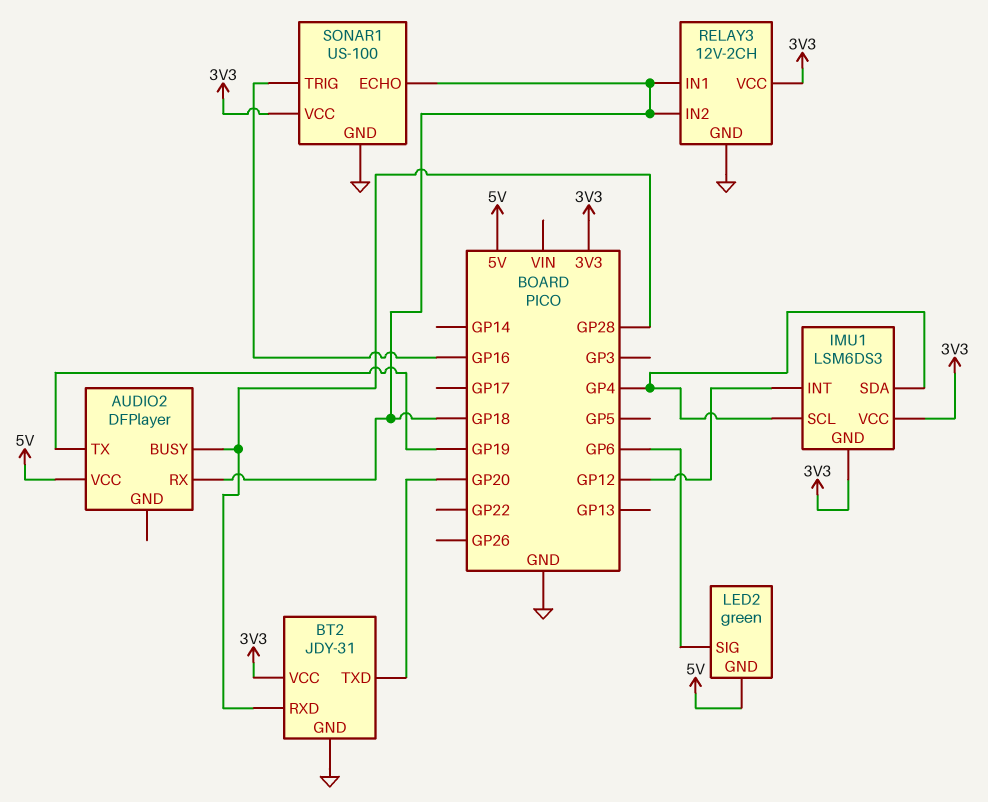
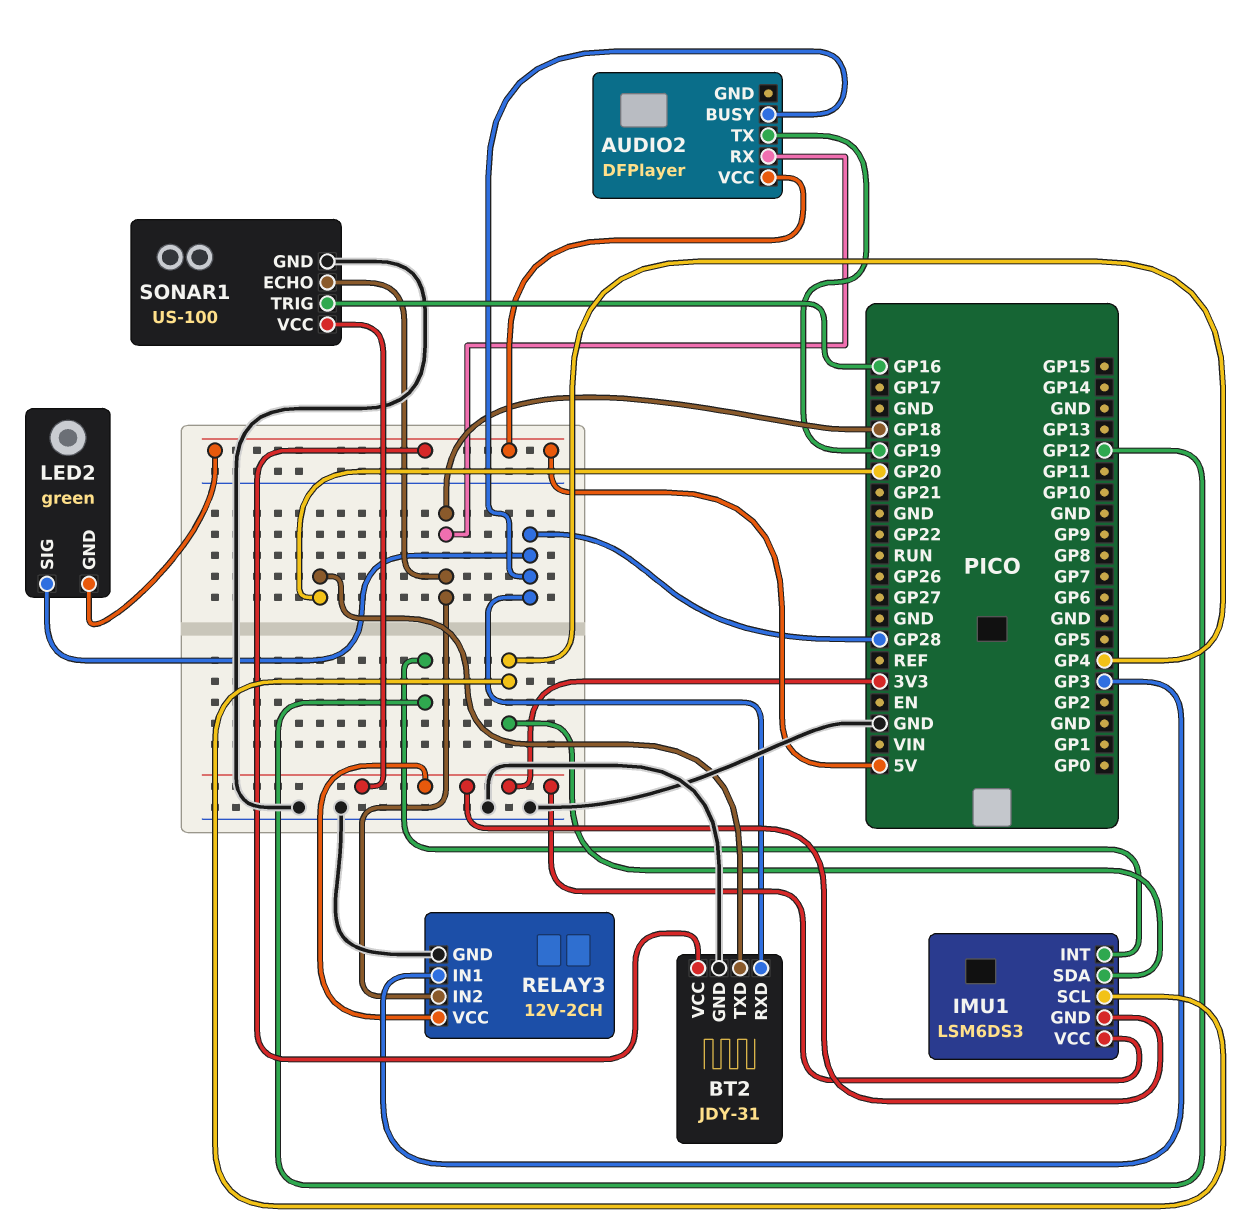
BT2 pin VCC: 3V3 -> 5V
LED2 pin SIG: GP6 -> GP28
RELAY3 pin IN1: GP18 -> GP3

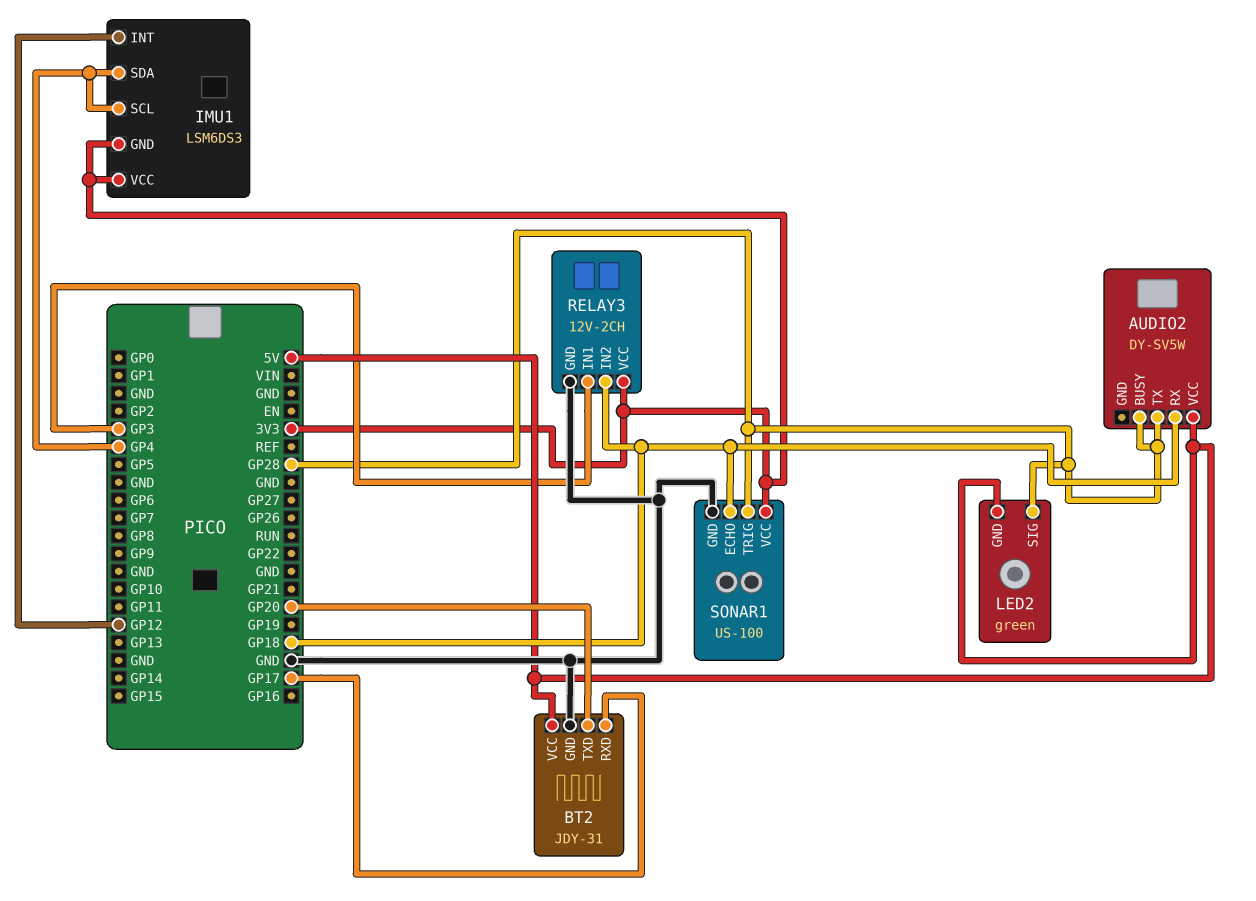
AUDIO2: DFPlayer -> DY-SV5W
AUDIO2 pin TX: GP19 -> GP28
BT2 pin RXD: GP28 -> GP17
SONAR1 pin TRIG: GP16 -> GP28

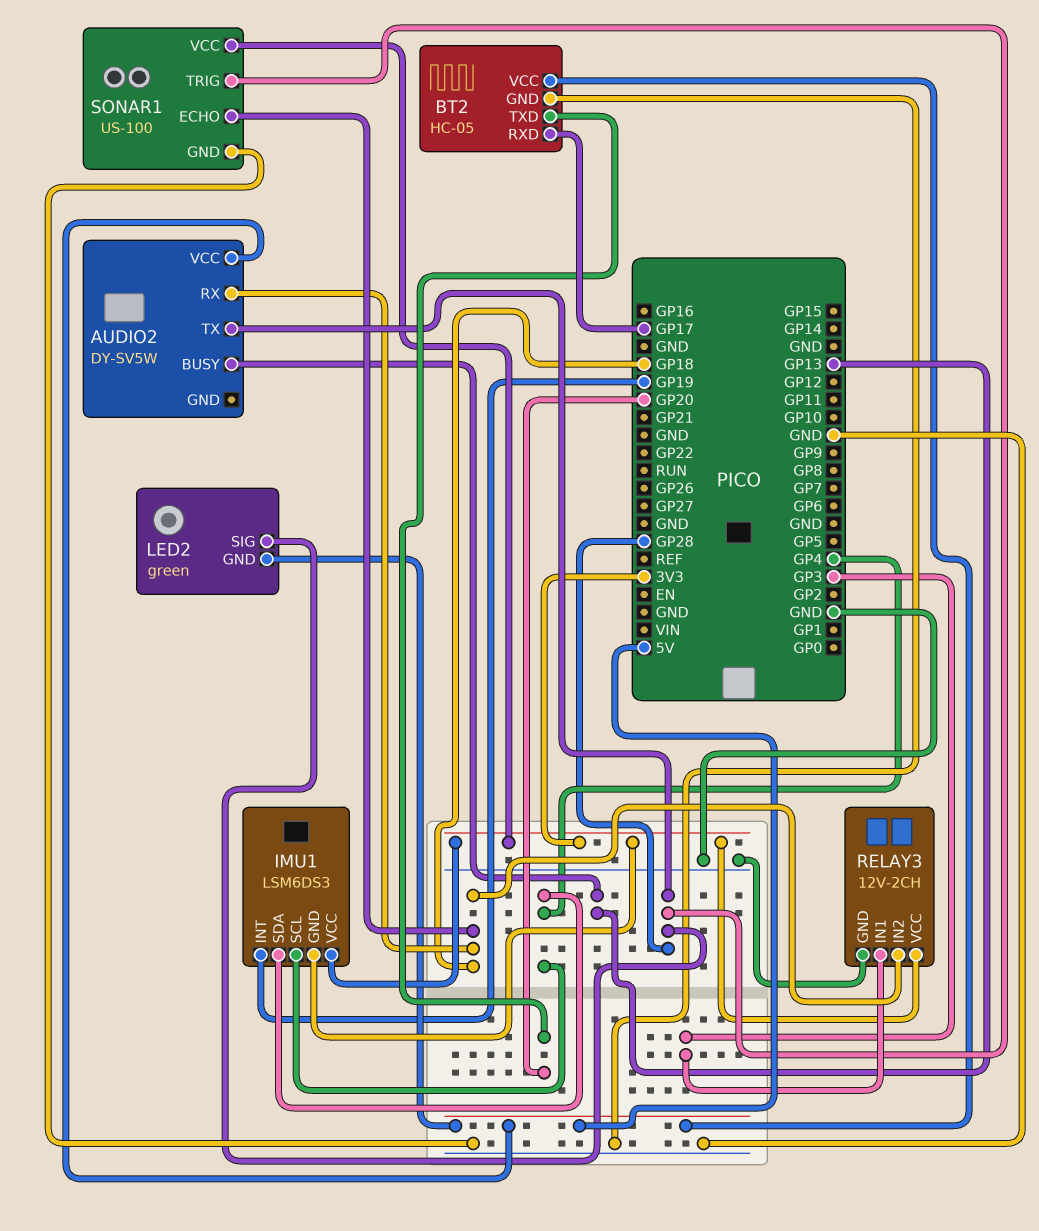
AUDIO2 pin BUSY: GP28 -> GP13
BT2: JDY-31 -> HC-05
IMU1 pin INT: GP12 -> GP19

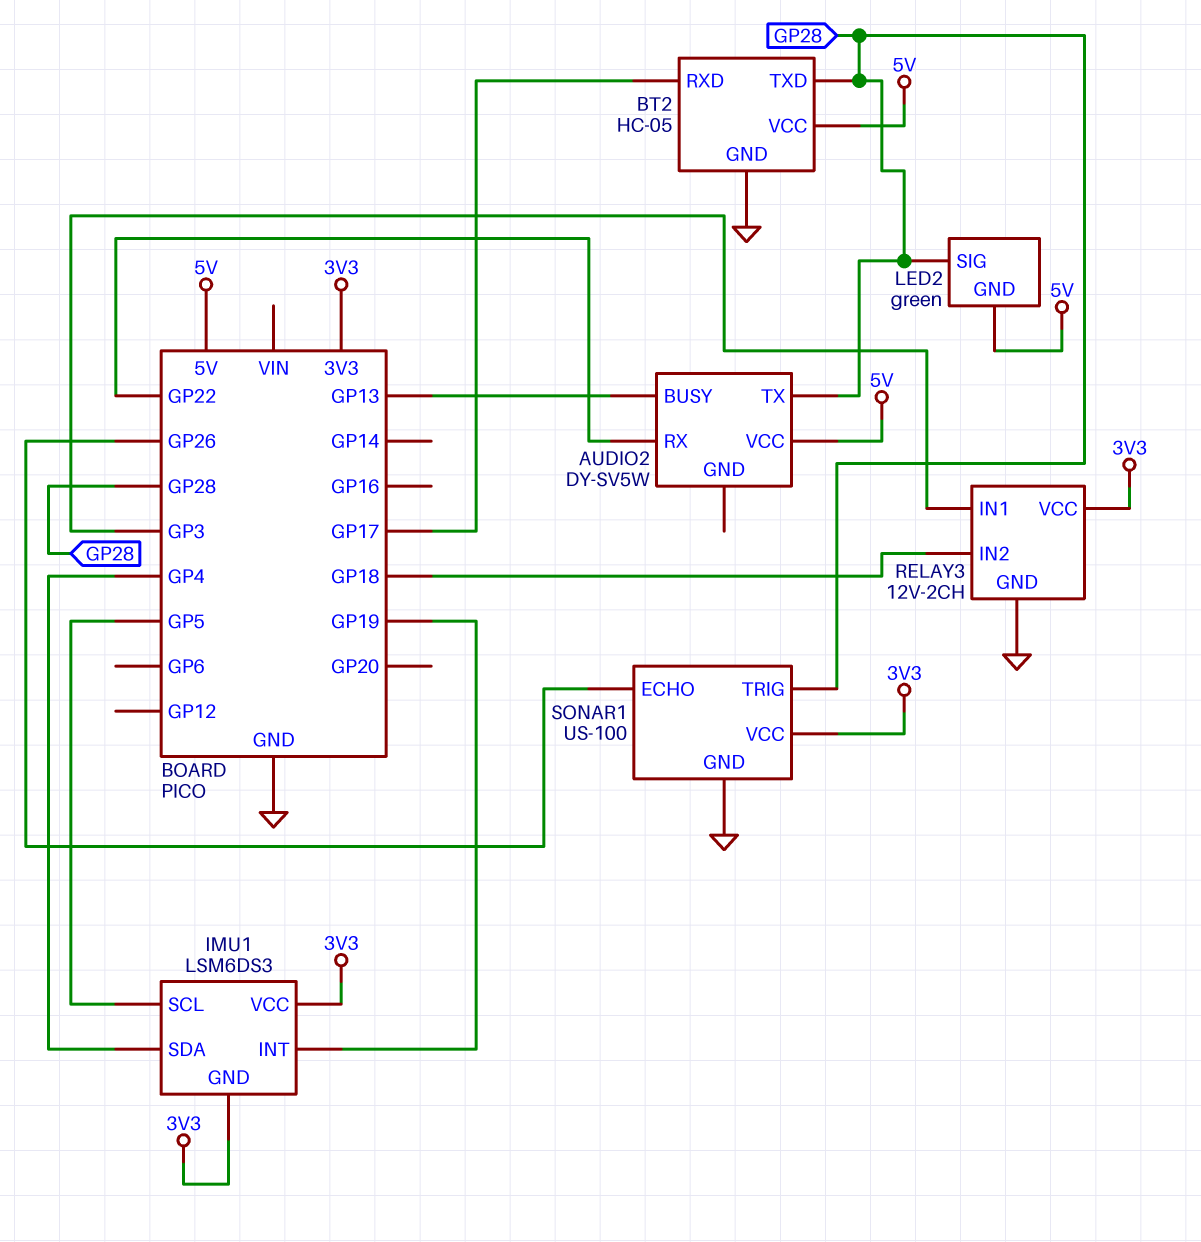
AUDIO2 pin RX: GP18 -> GP22
BT2 pin TXD: GP20 -> GP28
IMU1 pin SCL: GP4 -> GP5
SONAR1 pin ECHO: GP18 -> GP26

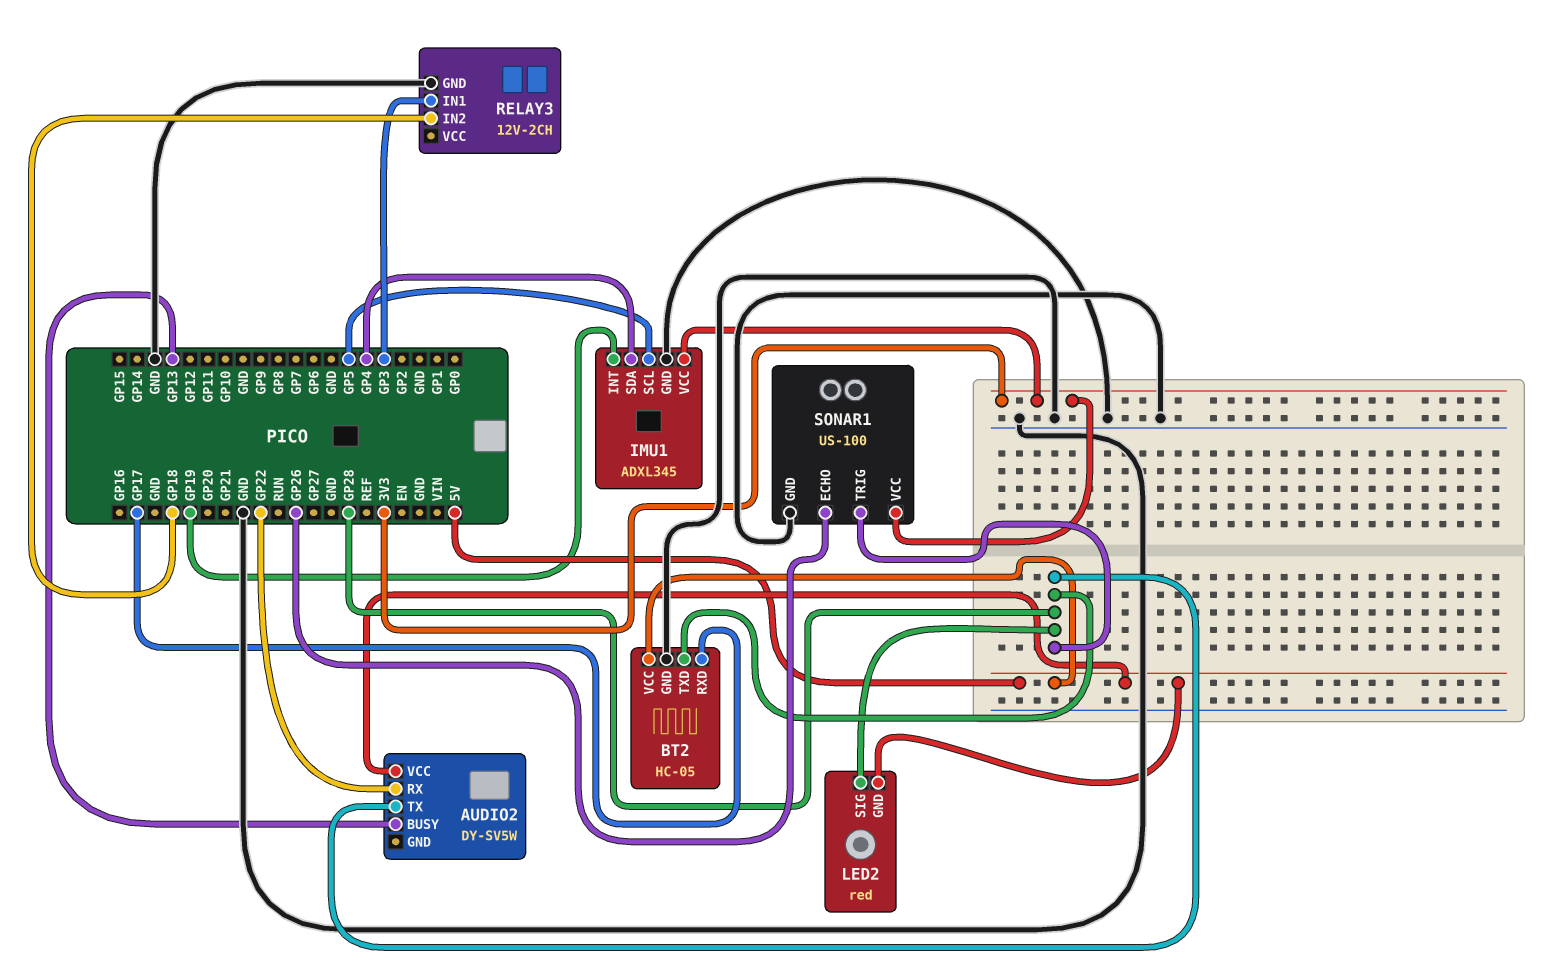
IMU1: LSM6DS3 -> ADXL345
IMU1 pin GND: 3V3 -> GND
LED2: green -> red
RELAY3 pin VCC: 3V3 -> none

